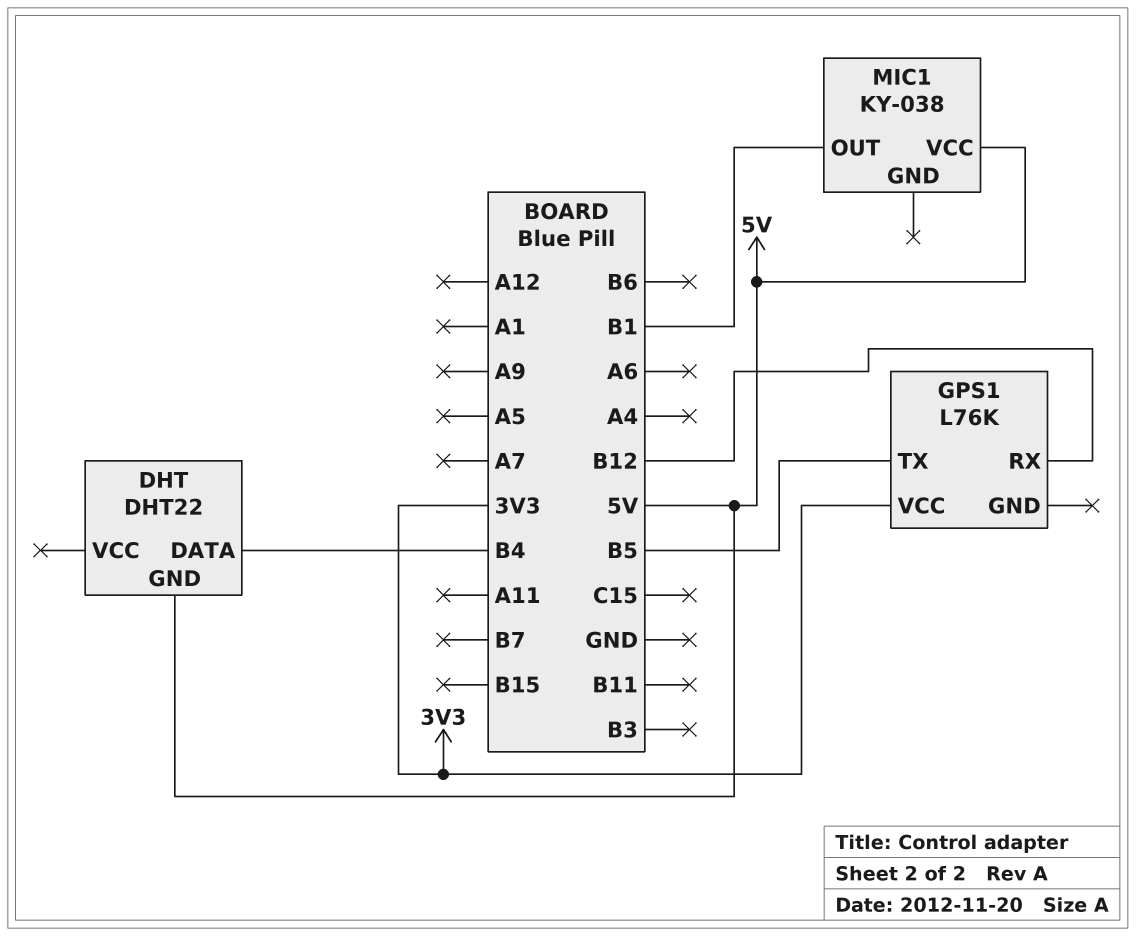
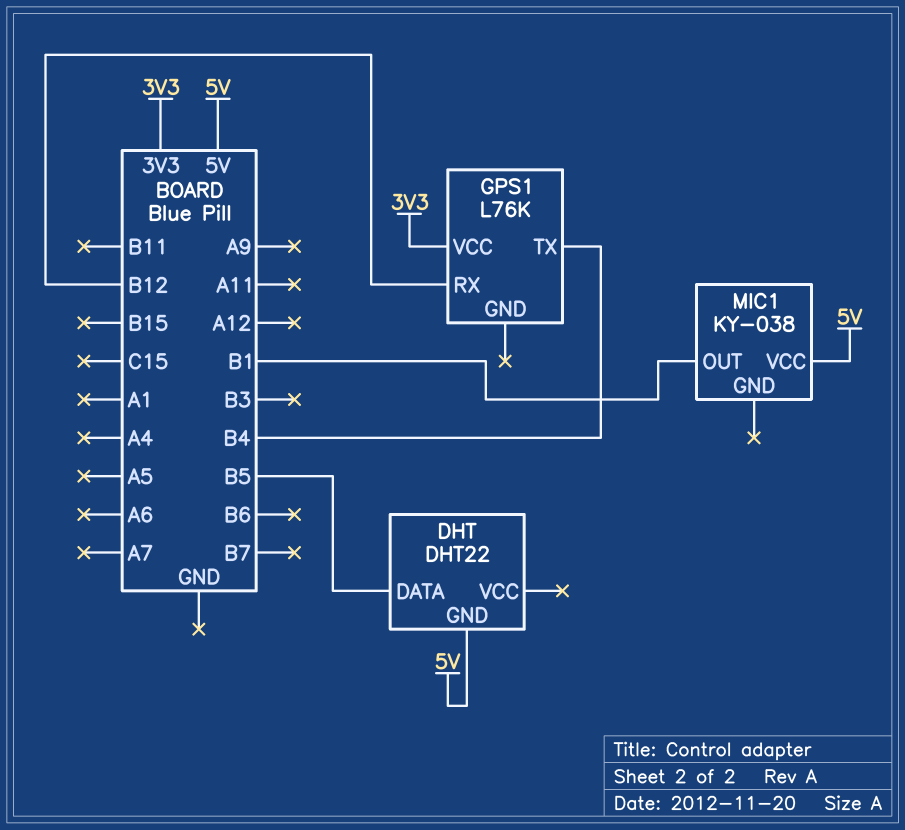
DHT pin DATA: B4 -> B5
GPS1 pin TX: B5 -> B4

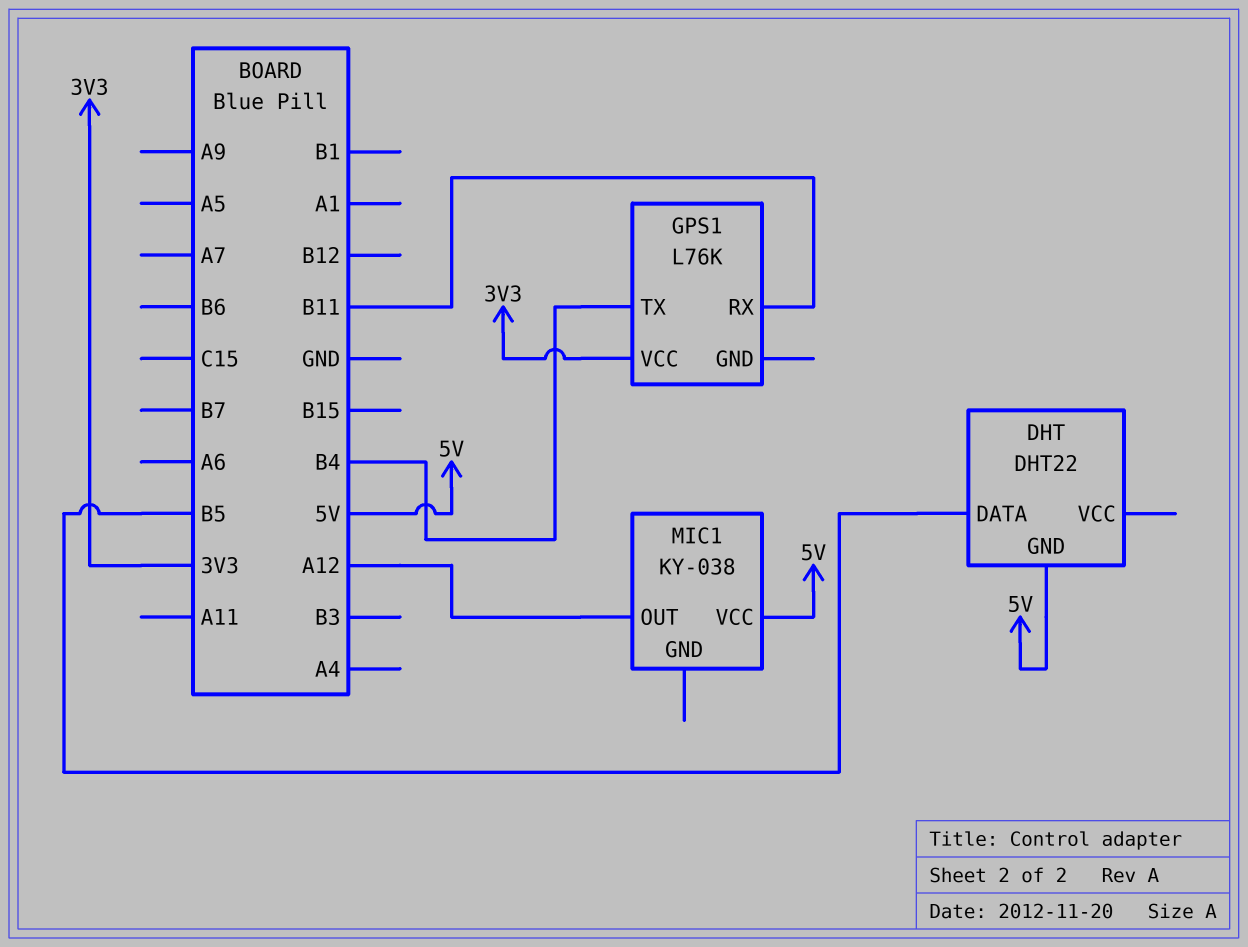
GPS1 pin RX: B12 -> B11
MIC1 pin OUT: B1 -> A12

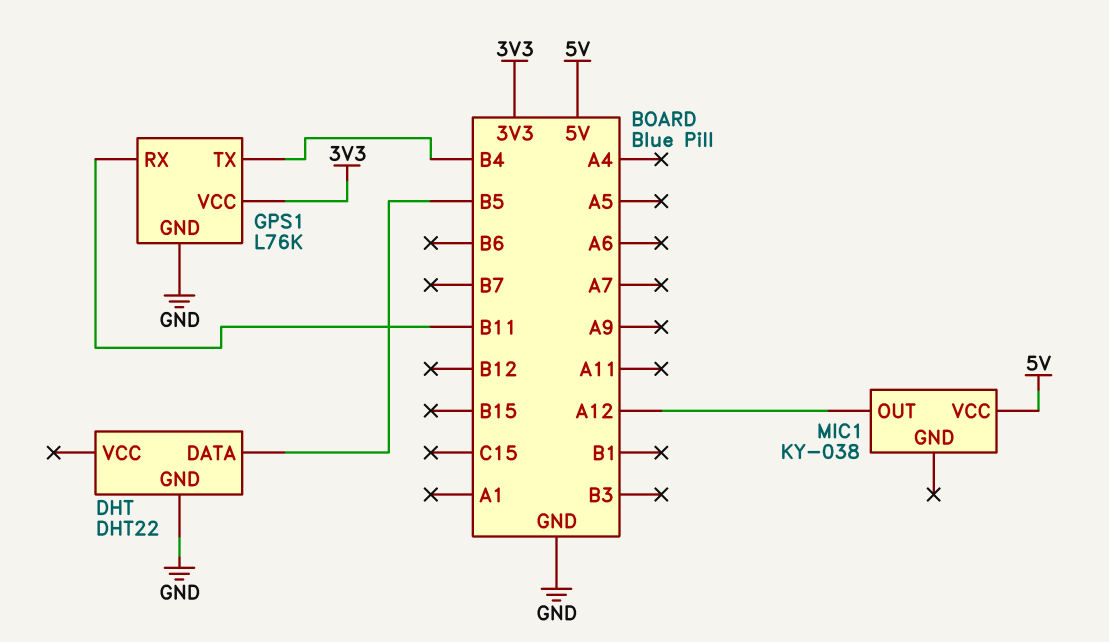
DHT pin GND: 5V -> GND
GPS1 pin GND: none -> GND

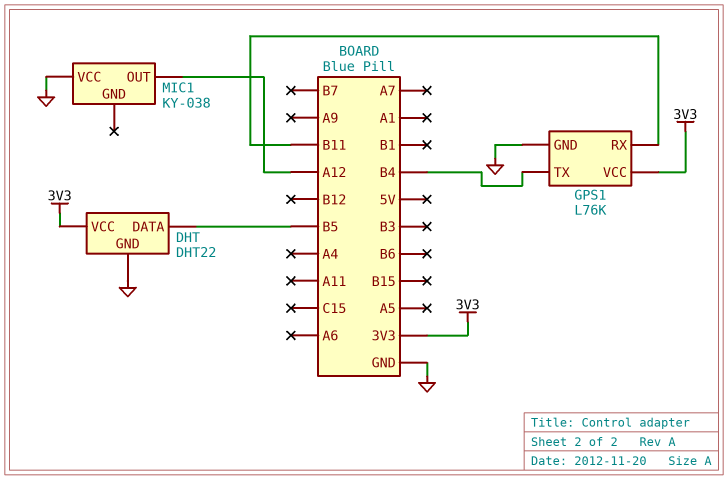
DHT pin VCC: none -> 3V3
MIC1 pin VCC: 5V -> GND

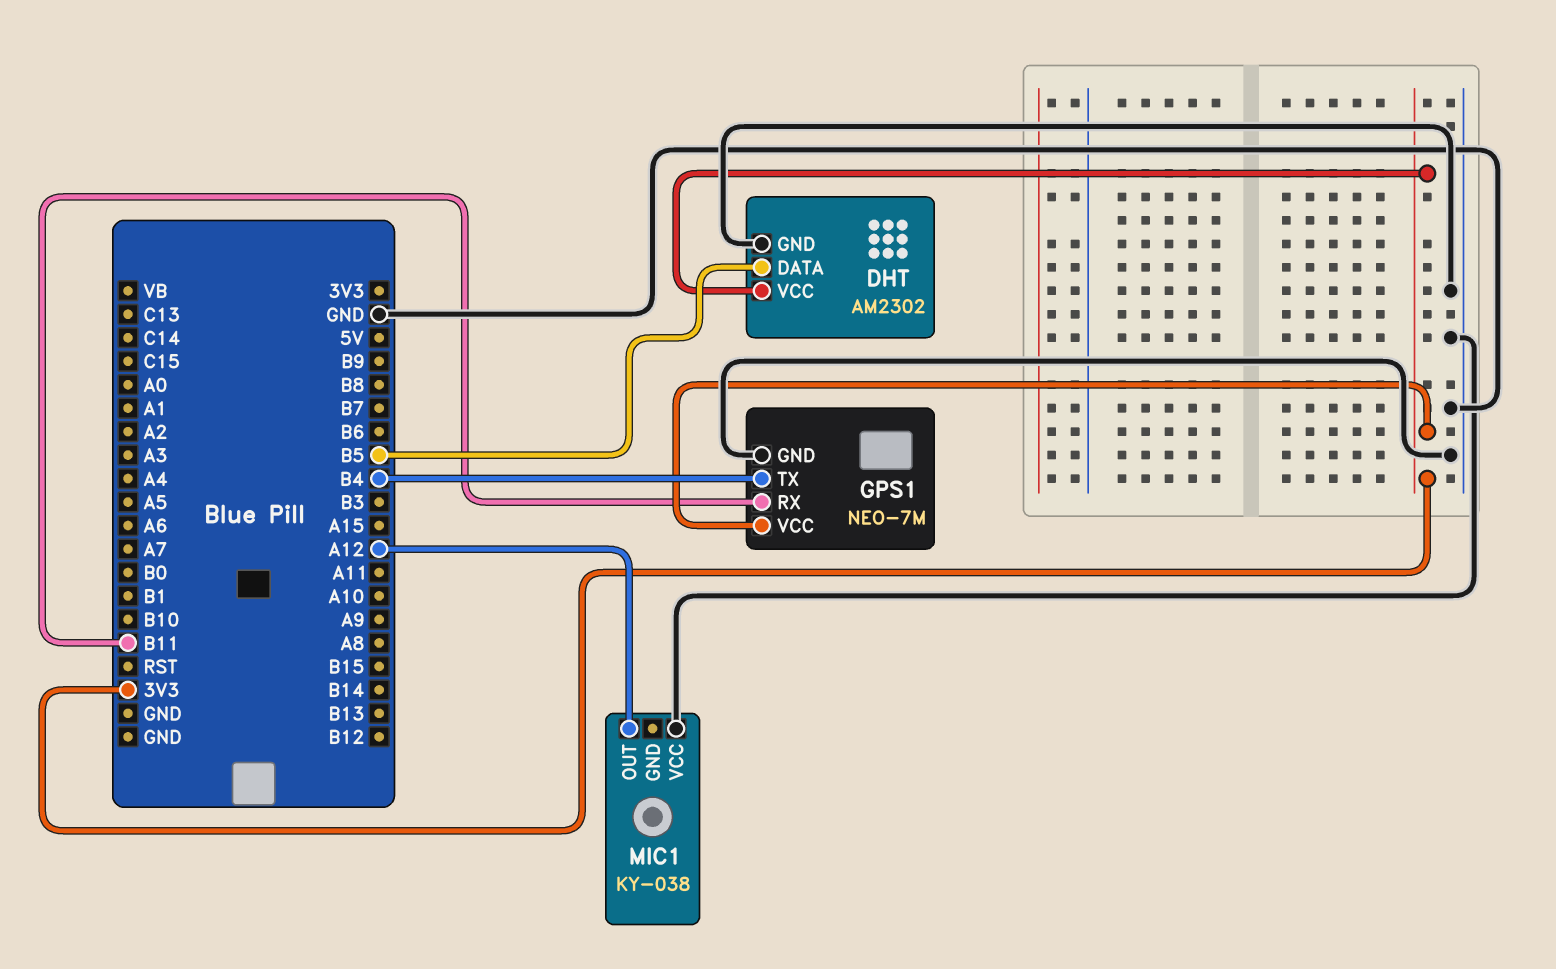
DHT: DHT22 -> AM2302
GPS1: L76K -> NEO-7M

